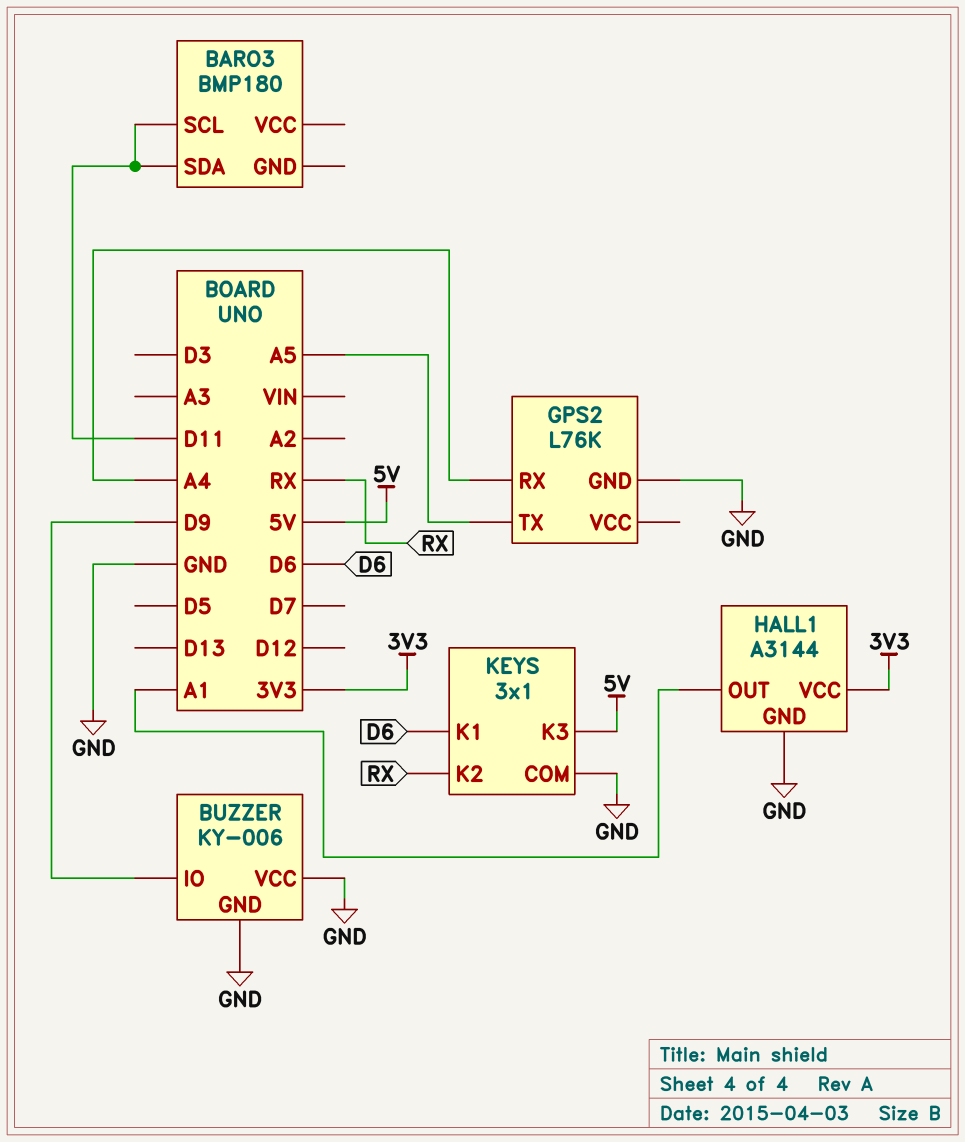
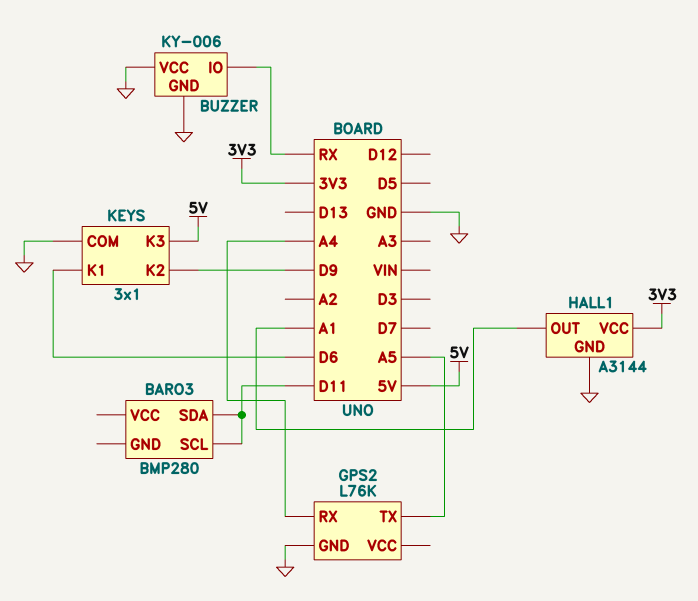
BARO3: BMP180 -> BMP280
BUZZER pin IO: D9 -> RX
KEYS pin K2: RX -> D9

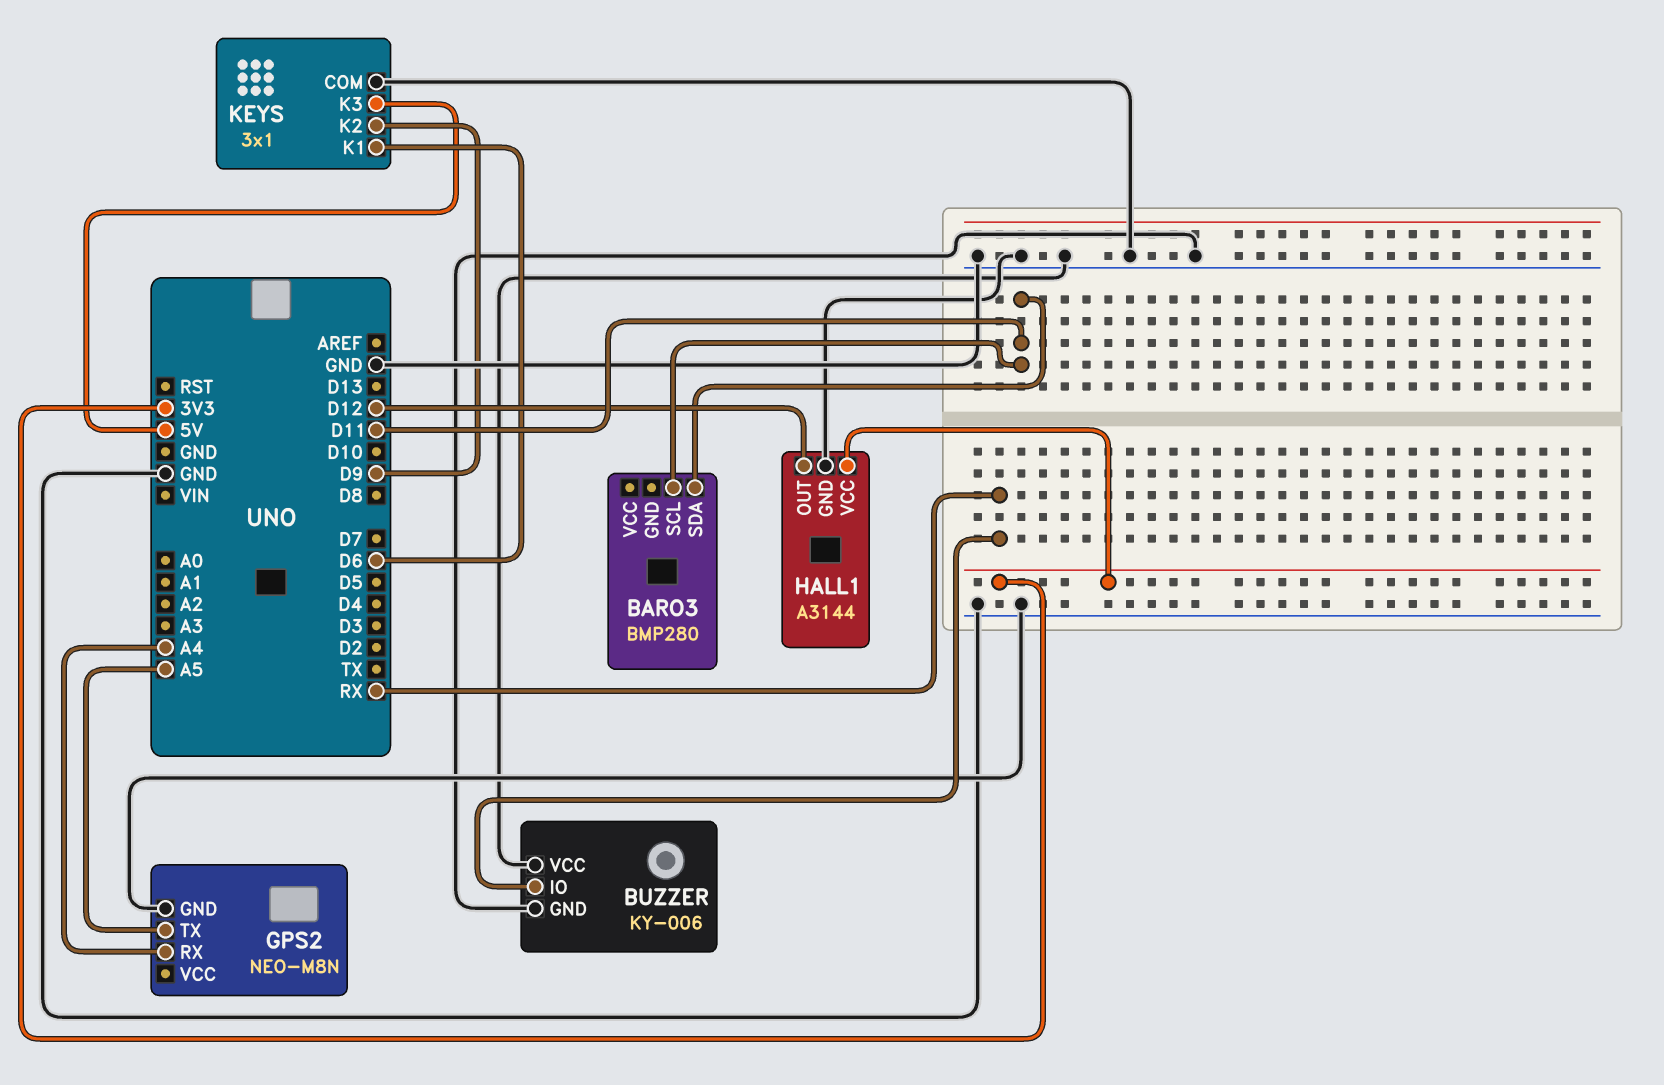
GPS2: L76K -> NEO-M8N
HALL1 pin OUT: A1 -> D12

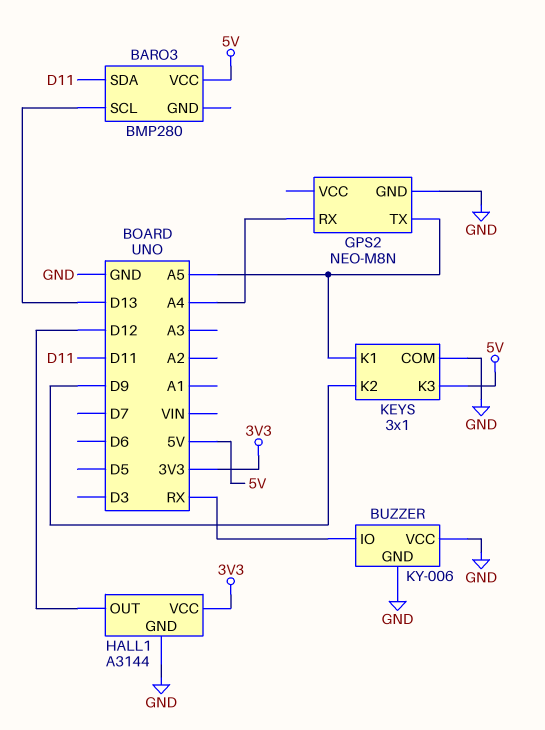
BARO3 pin SCL: D11 -> D13
BARO3 pin VCC: none -> 5V
KEYS pin K1: D6 -> A5

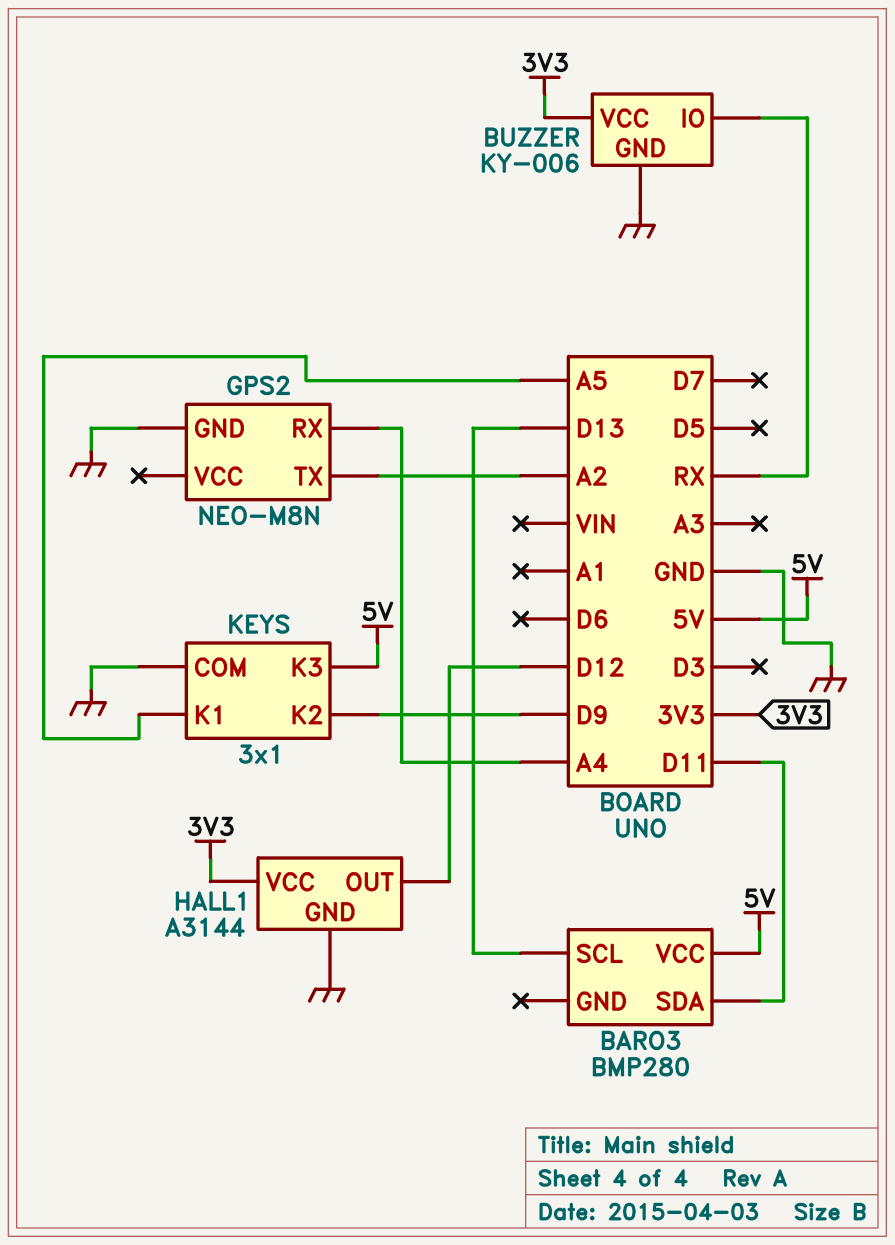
BUZZER pin VCC: GND -> 3V3
GPS2 pin TX: A5 -> A2

